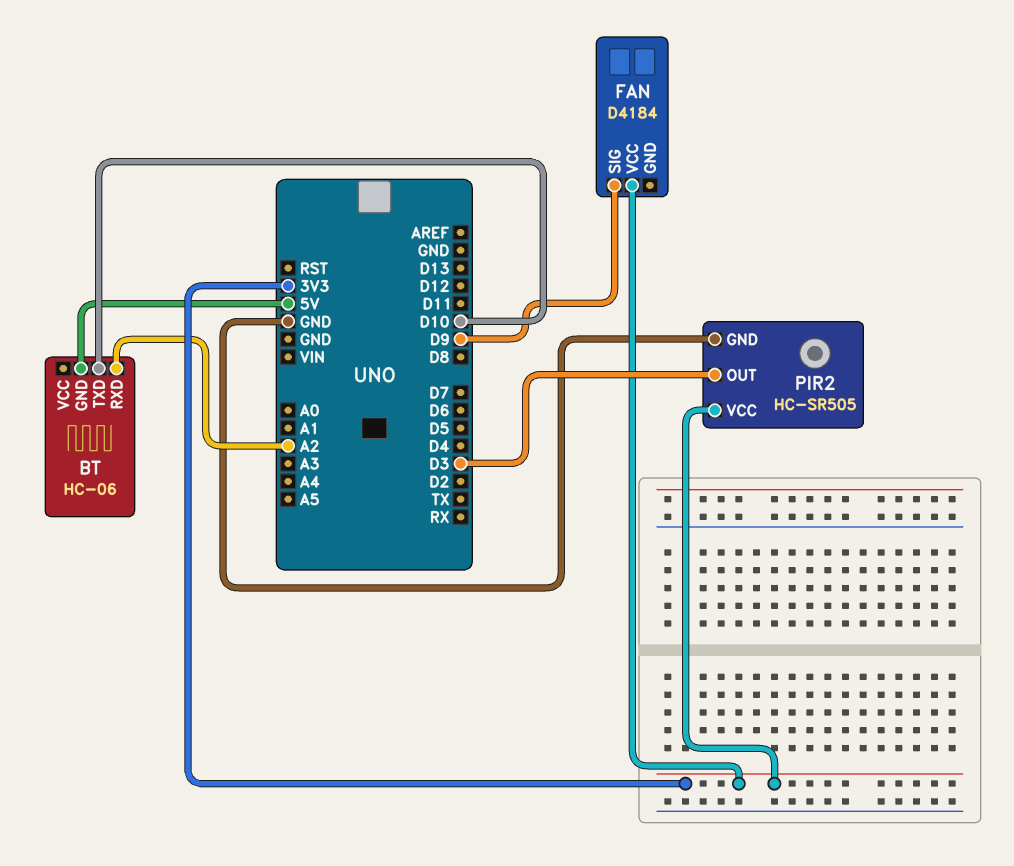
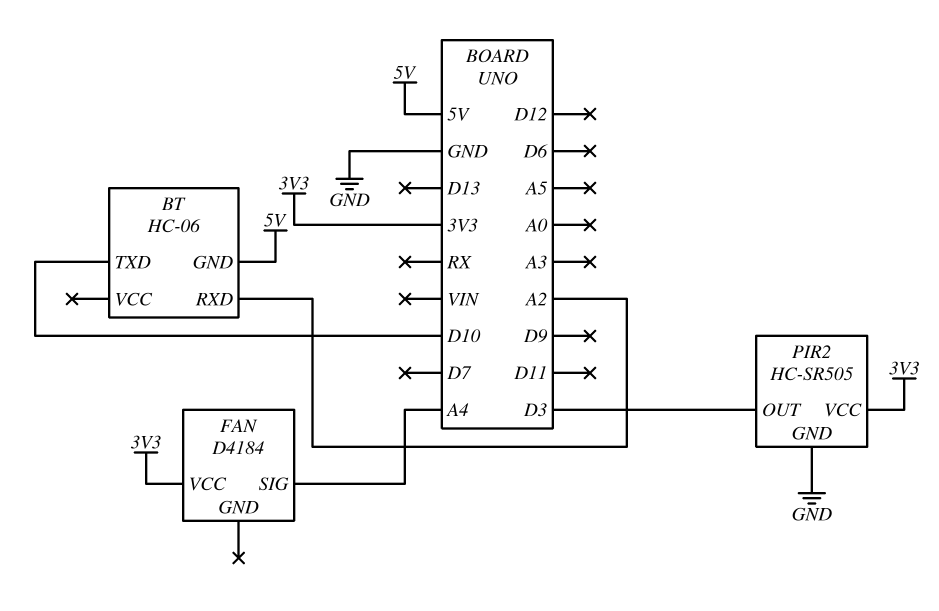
FAN pin SIG: D9 -> A4

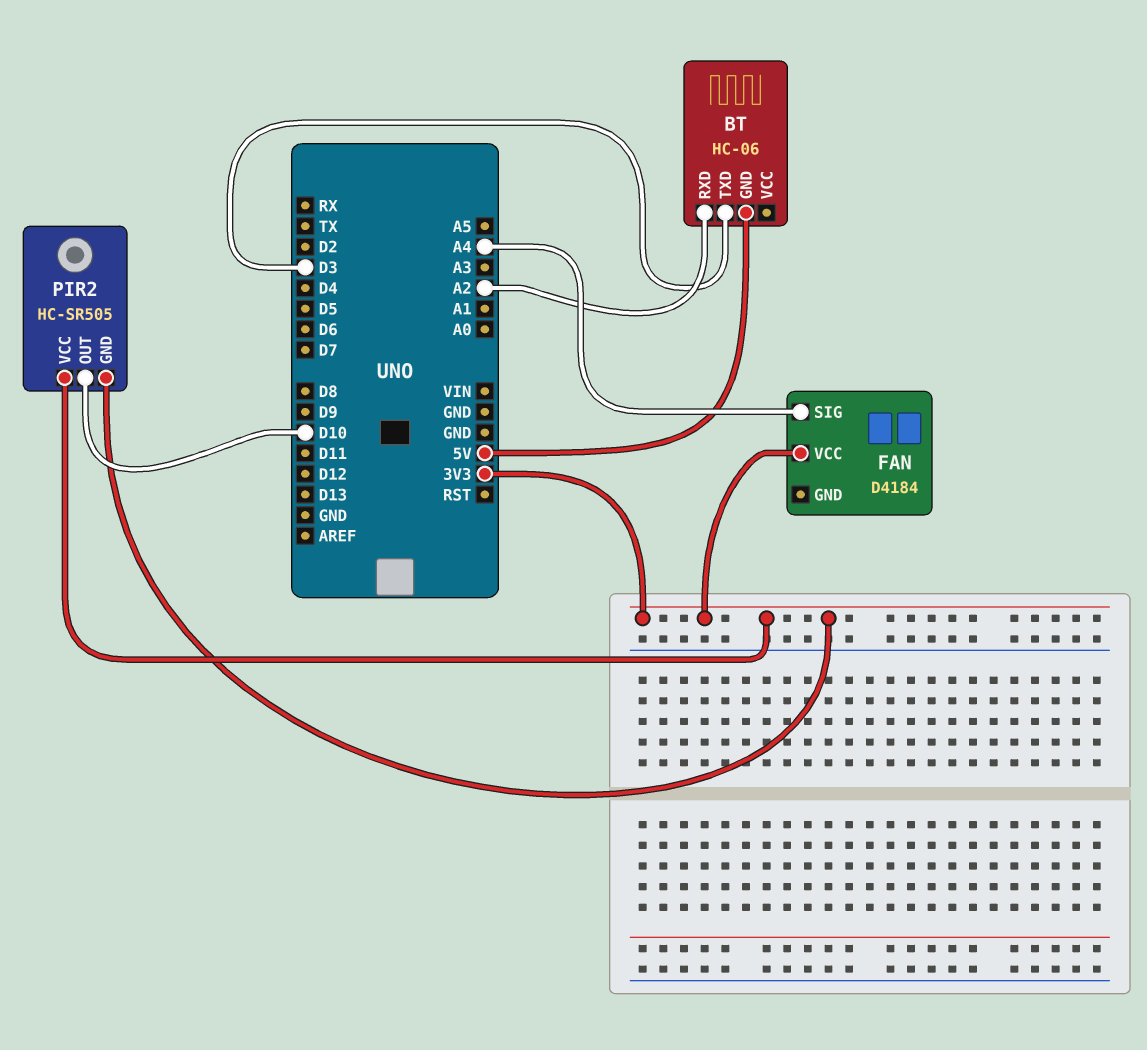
BT pin TXD: D10 -> D3
PIR2 pin GND: GND -> 3V3
PIR2 pin OUT: D3 -> D10

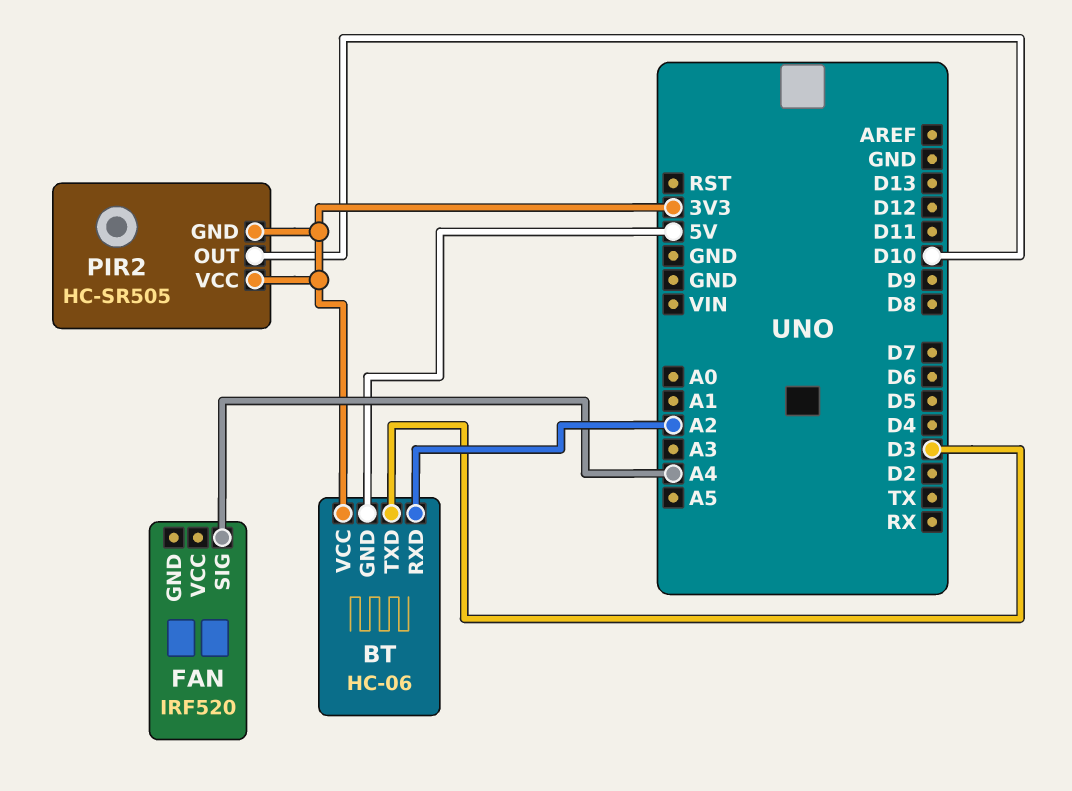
BT pin VCC: none -> 3V3
FAN: D4184 -> IRF520
FAN pin VCC: 3V3 -> none

